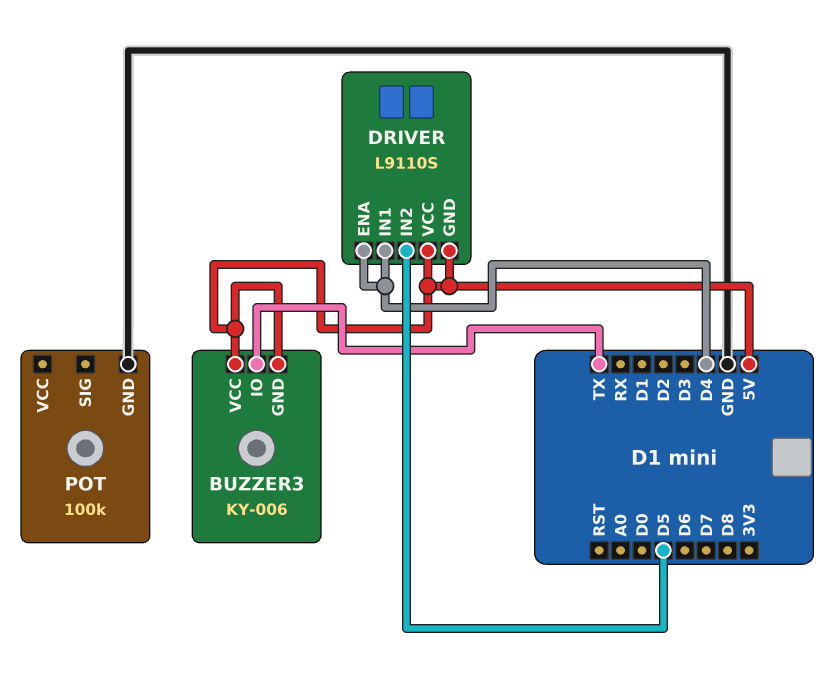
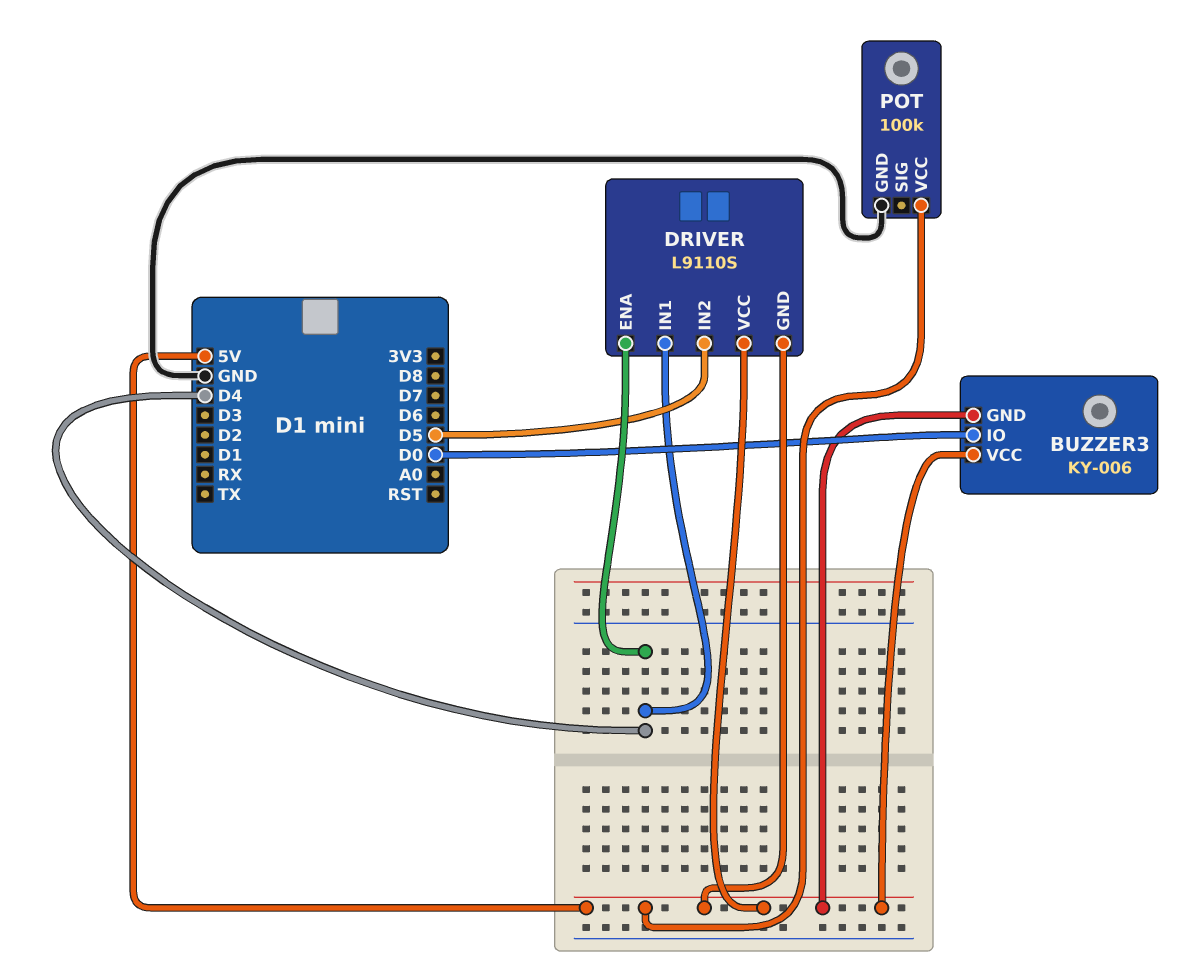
BUZZER3 pin IO: TX -> D0
POT pin VCC: none -> 5V

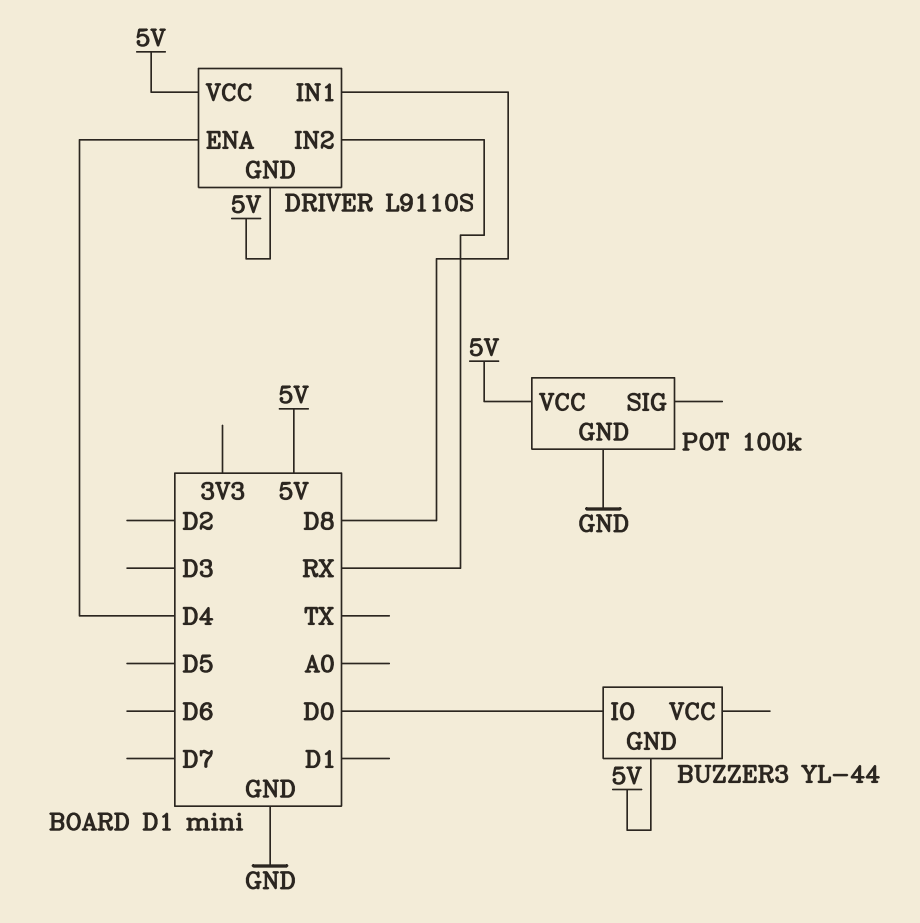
BUZZER3: KY-006 -> YL-44
BUZZER3 pin VCC: 5V -> none
DRIVER pin IN1: D4 -> D8
DRIVER pin IN2: D5 -> RX

